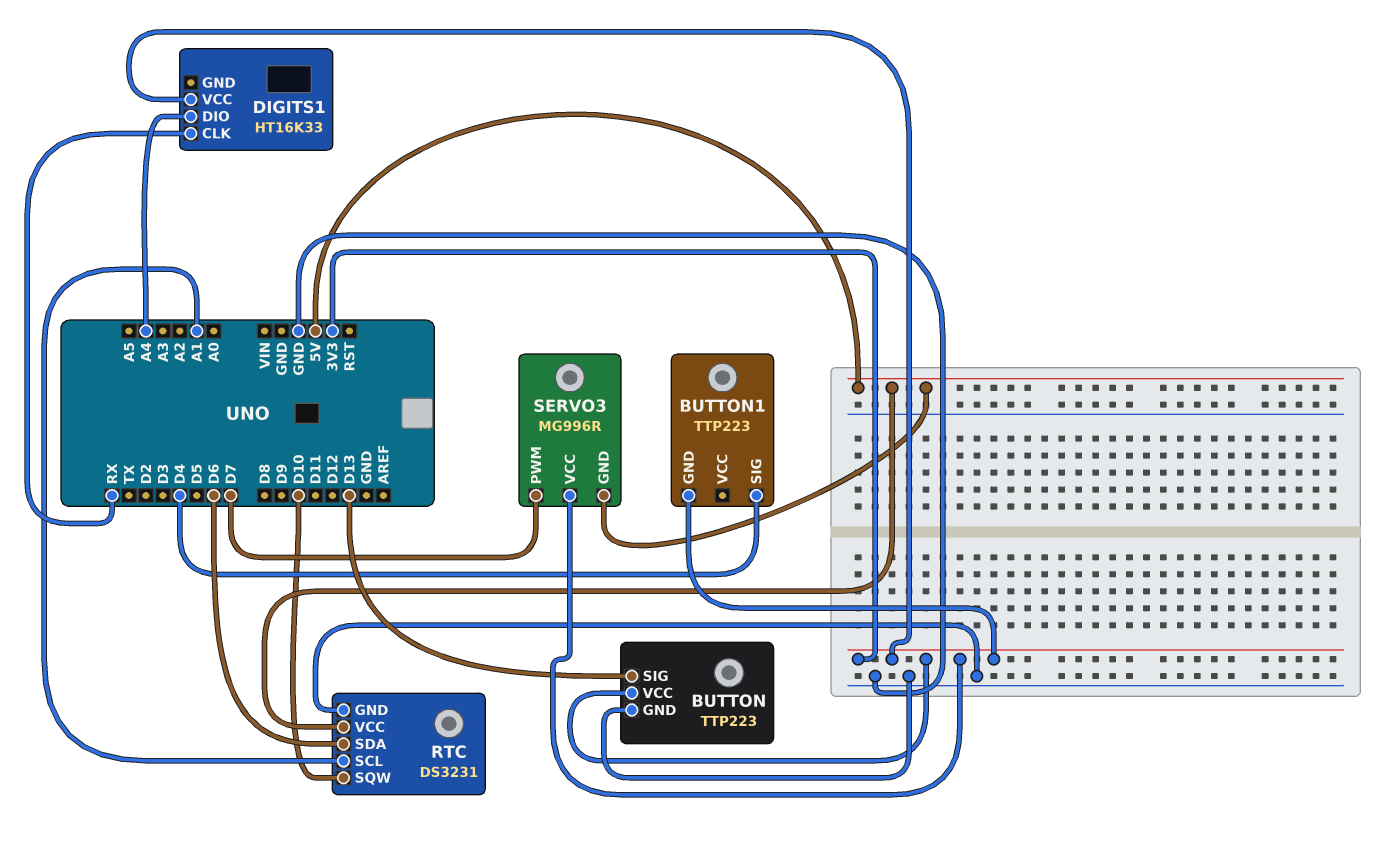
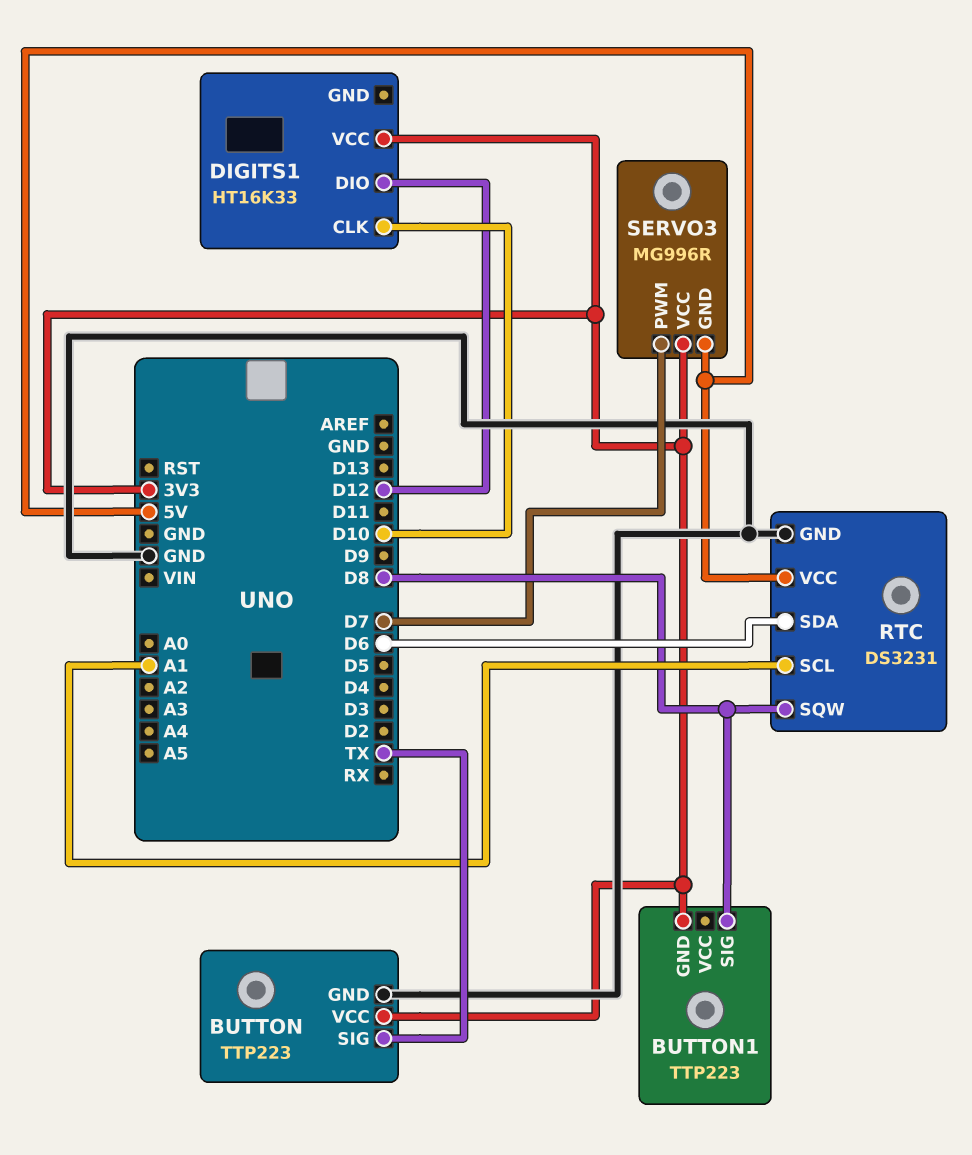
BUTTON pin SIG: D13 -> TX
BUTTON1 pin SIG: D4 -> D8
DIGITS1 pin CLK: RX -> D10
DIGITS1 pin DIO: A4 -> D12
RTC pin SQW: D10 -> D8

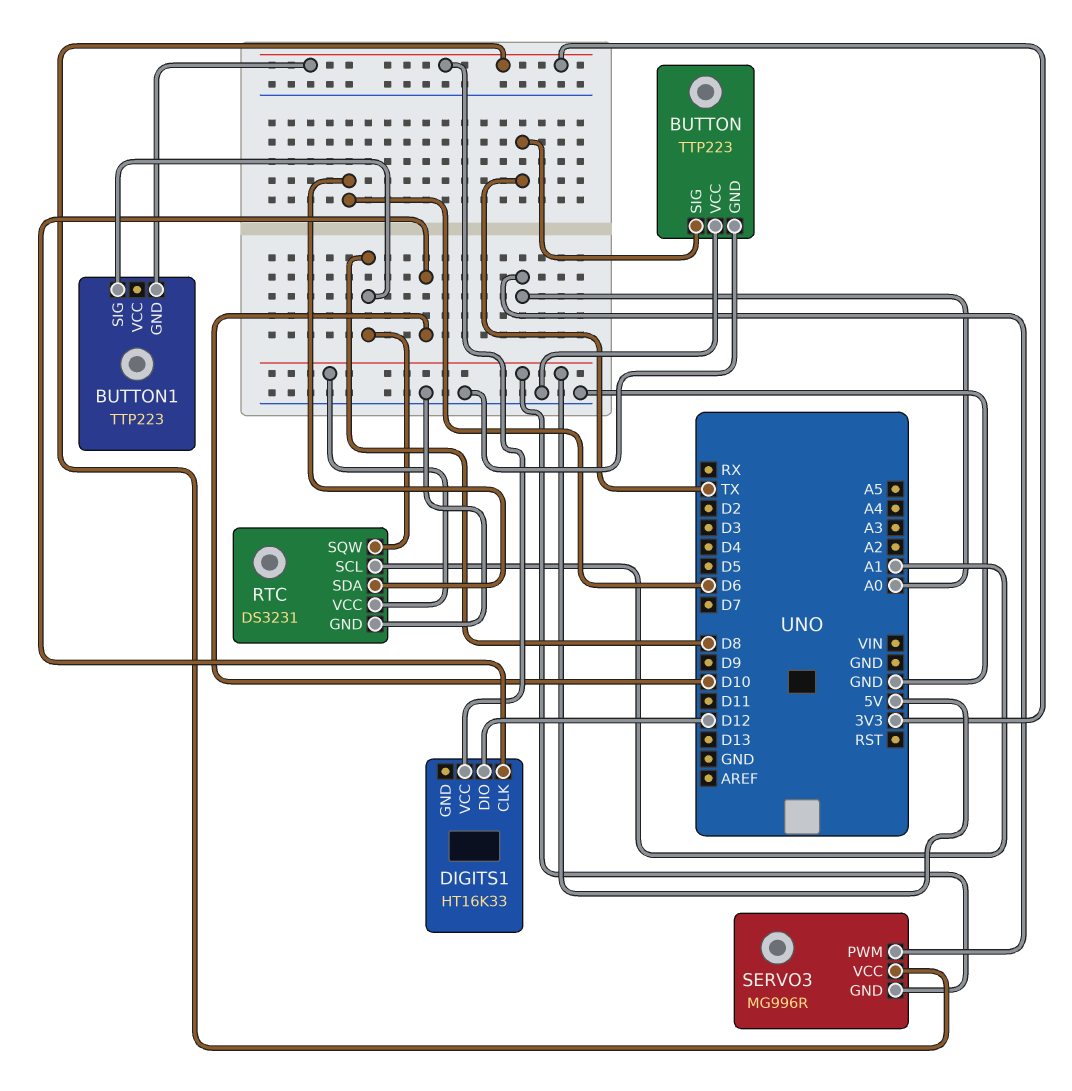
BUTTON pin VCC: 3V3 -> GND
SERVO3 pin PWM: D7 -> A0

